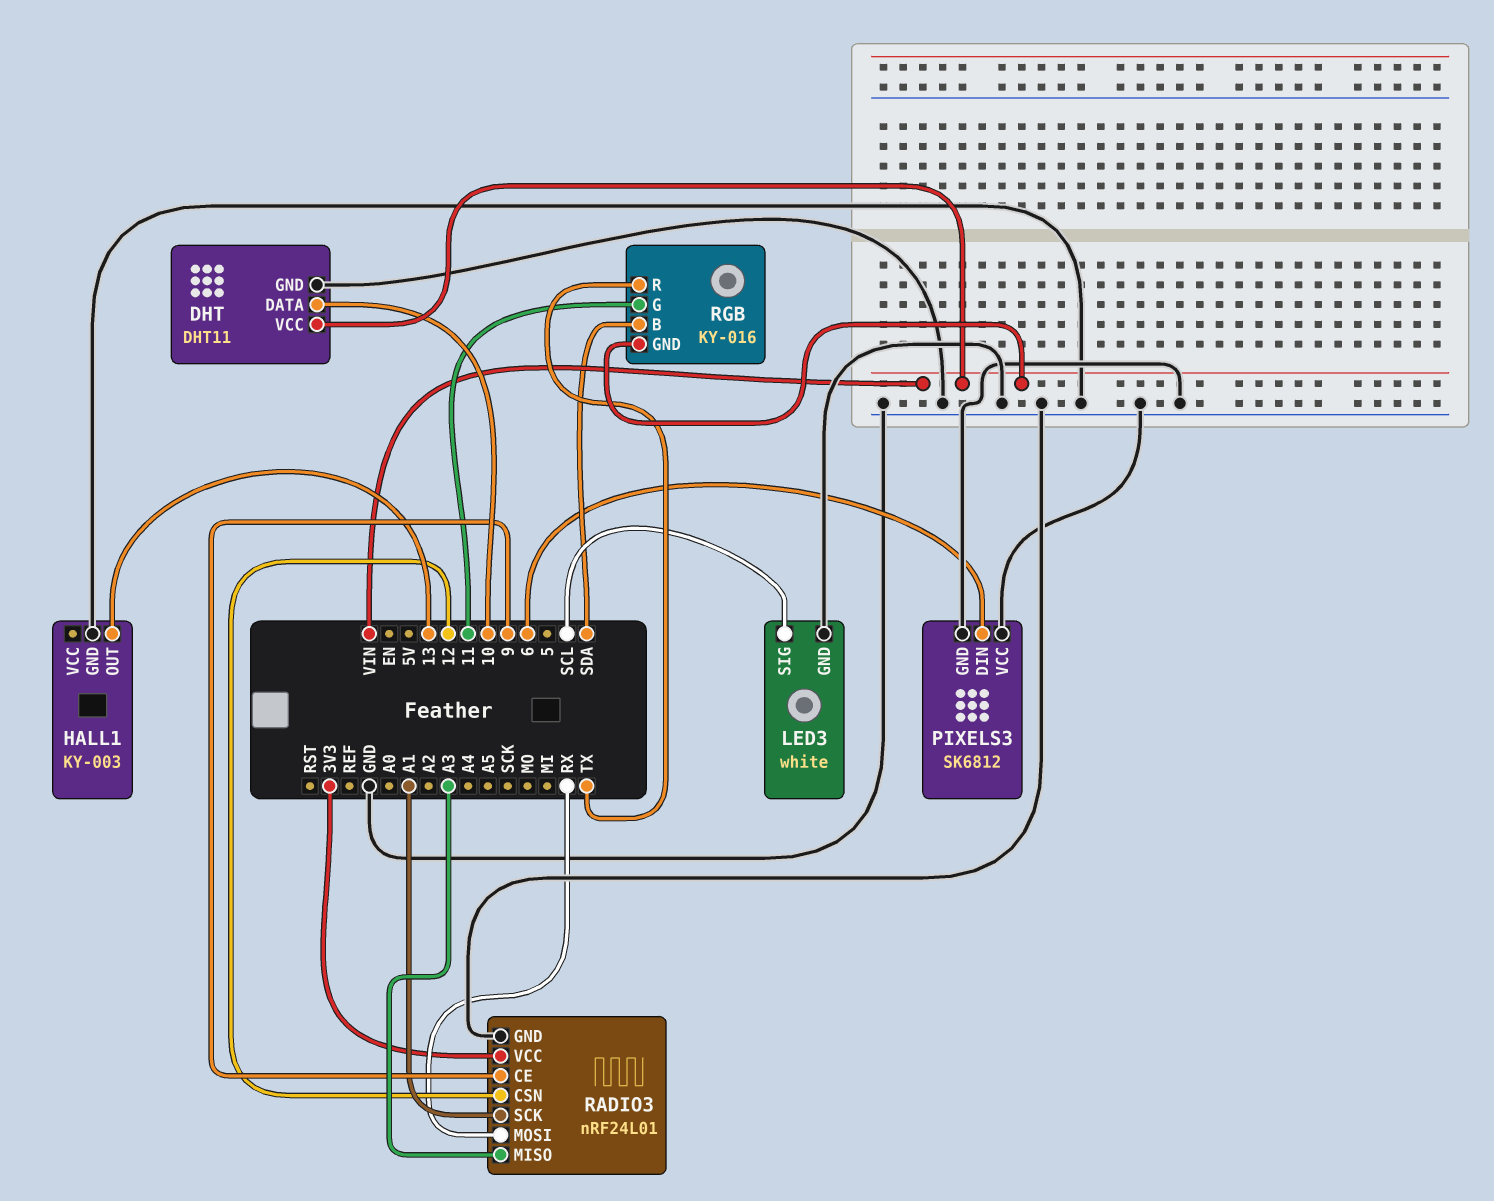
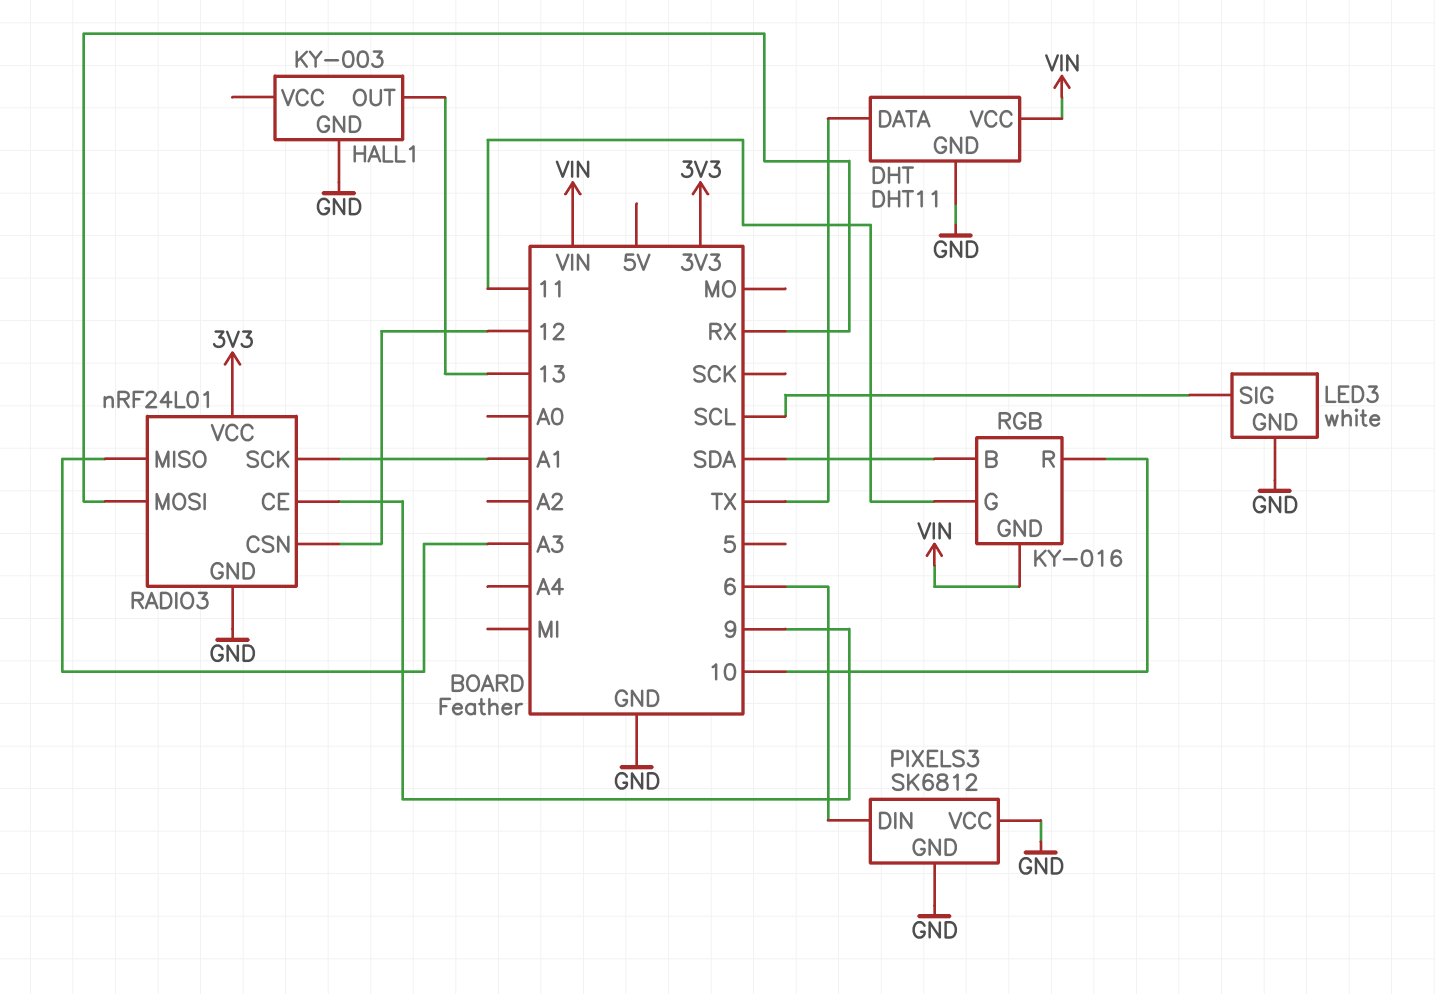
DHT pin DATA: 10 -> TX
RGB pin R: TX -> 10

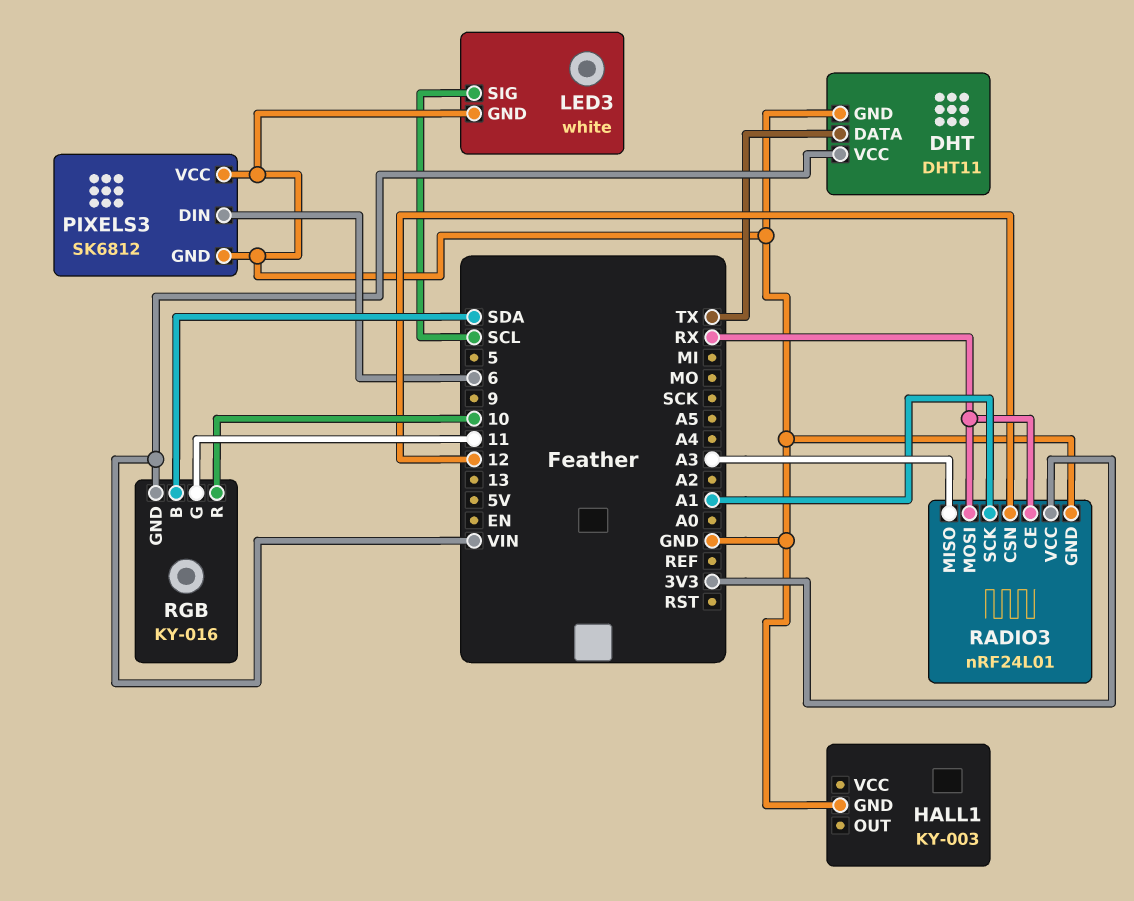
HALL1 pin OUT: 13 -> none
RADIO3 pin CE: 9 -> RX

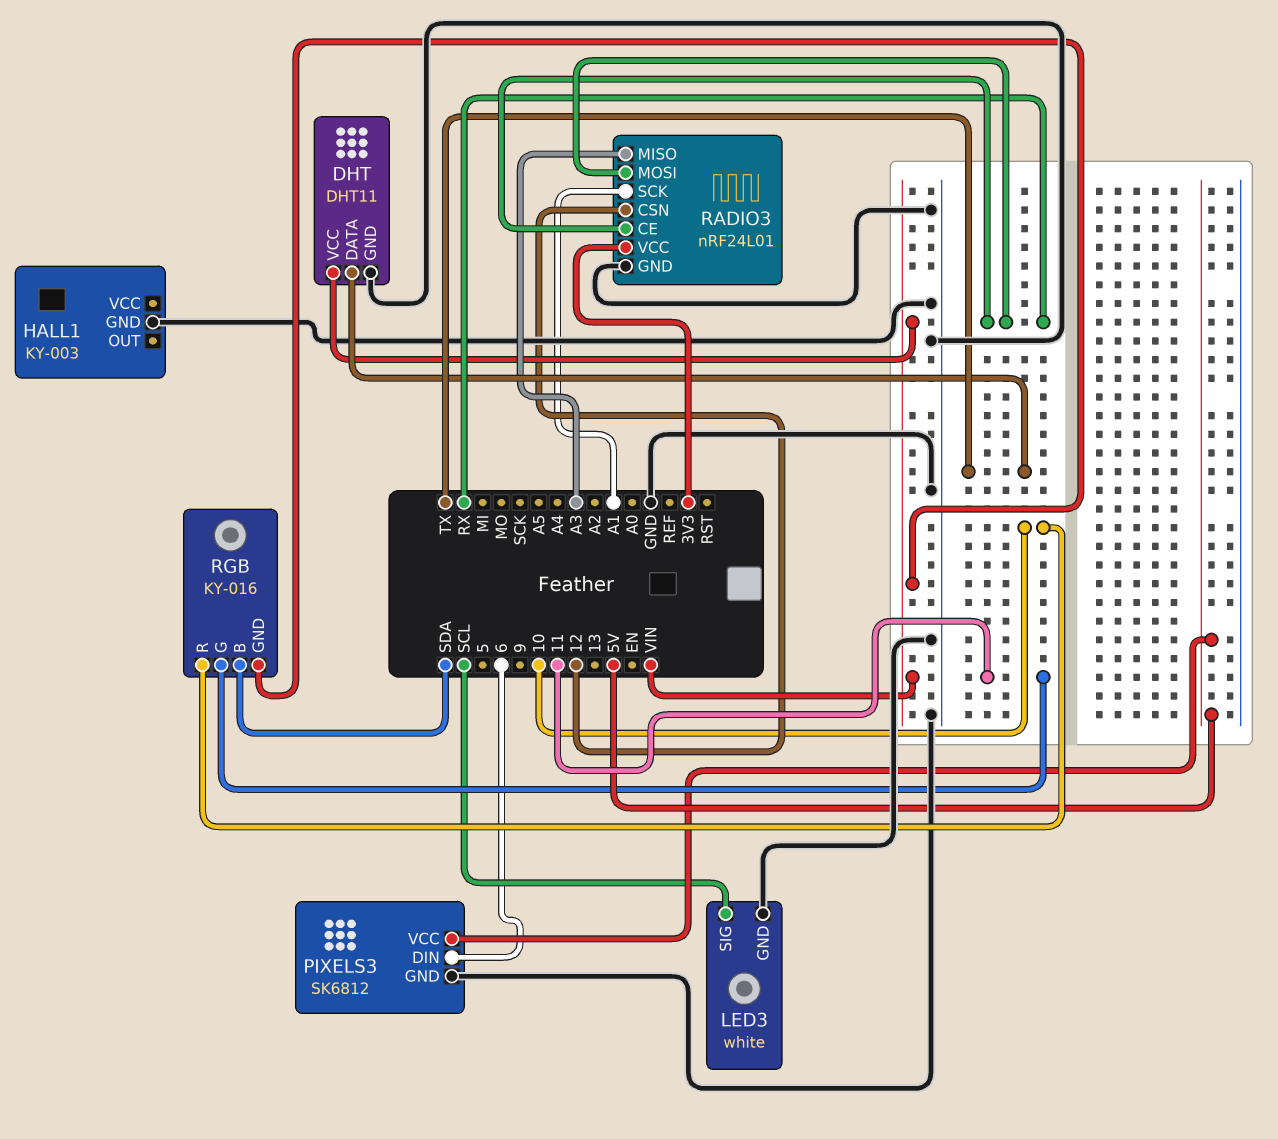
PIXELS3 pin VCC: GND -> 5V

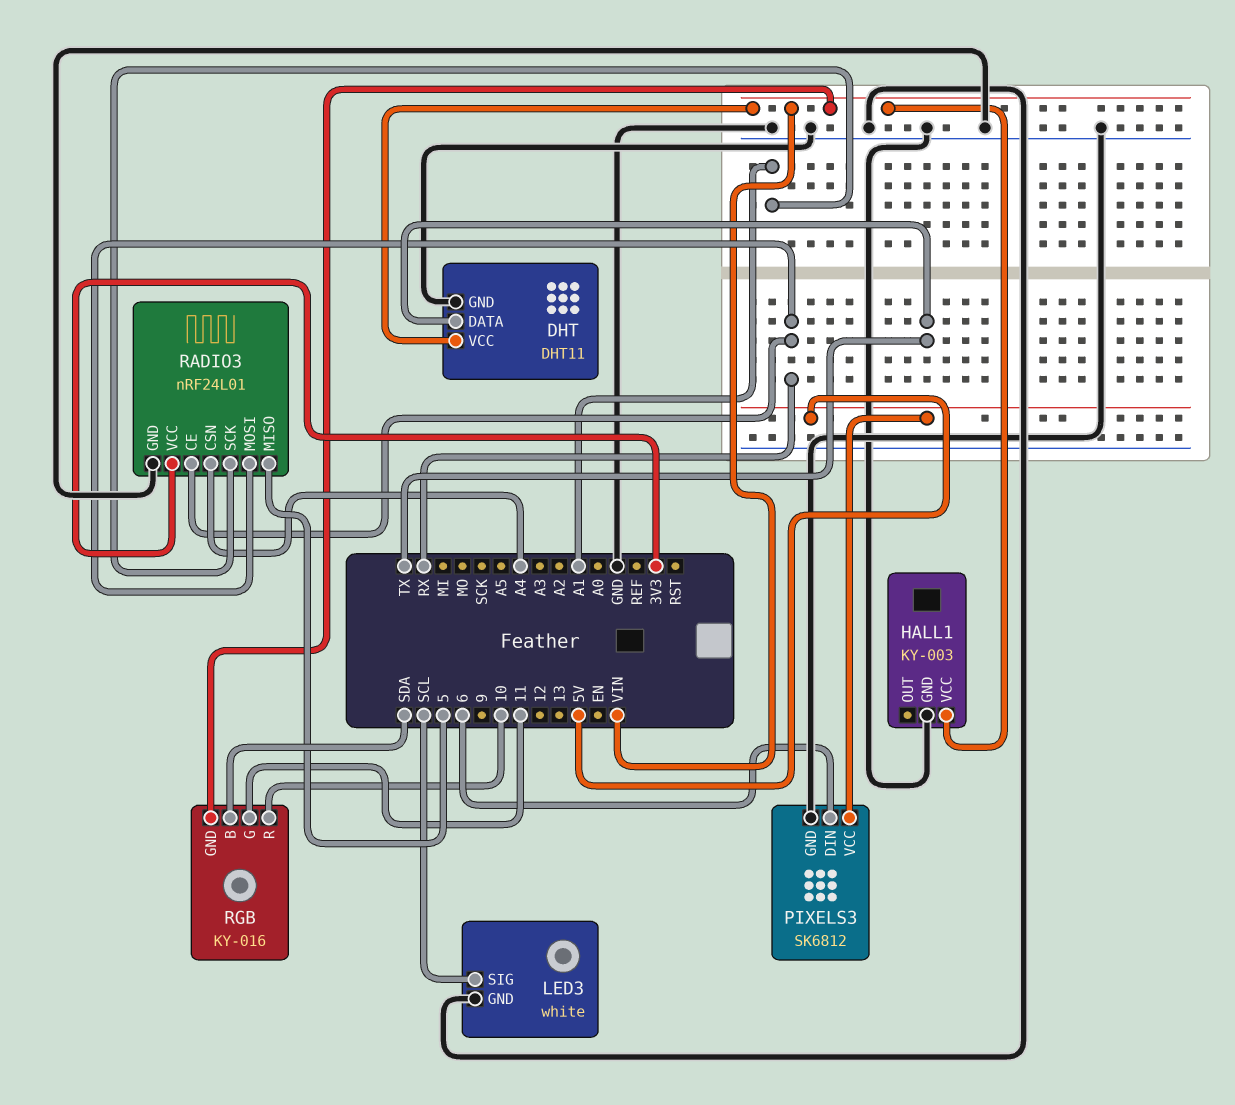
HALL1 pin VCC: none -> VIN
RADIO3 pin CSN: 12 -> A4
RADIO3 pin MISO: A3 -> 5

